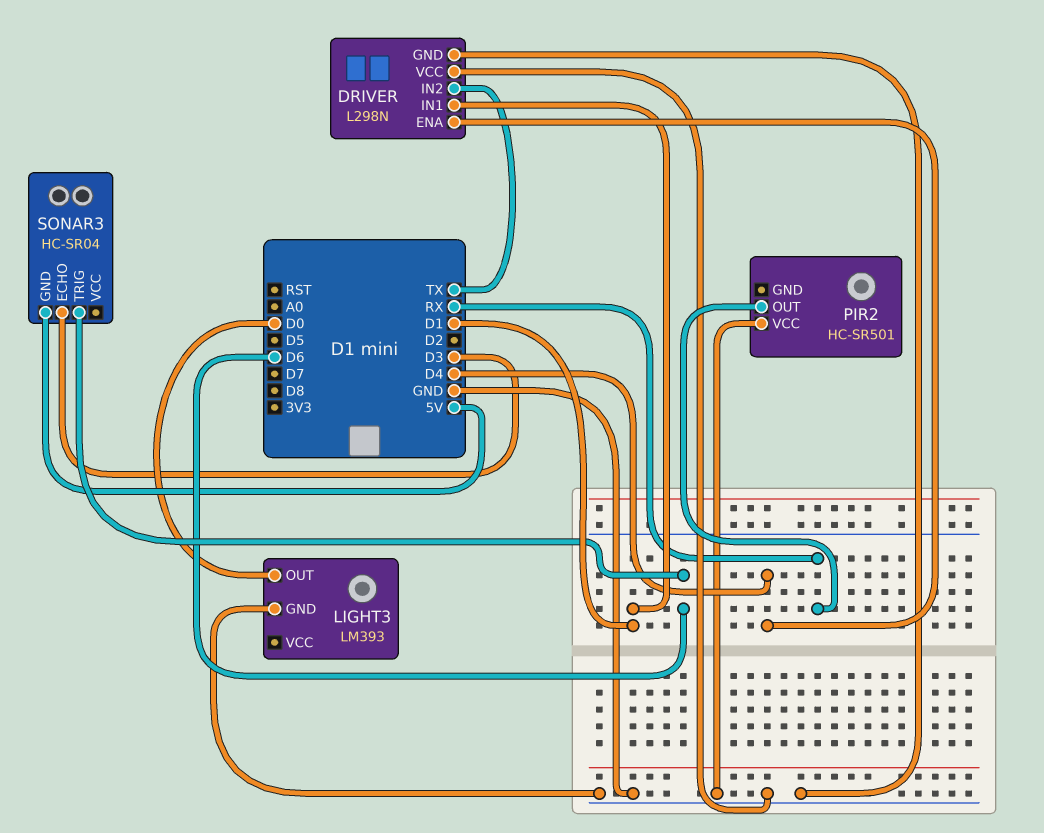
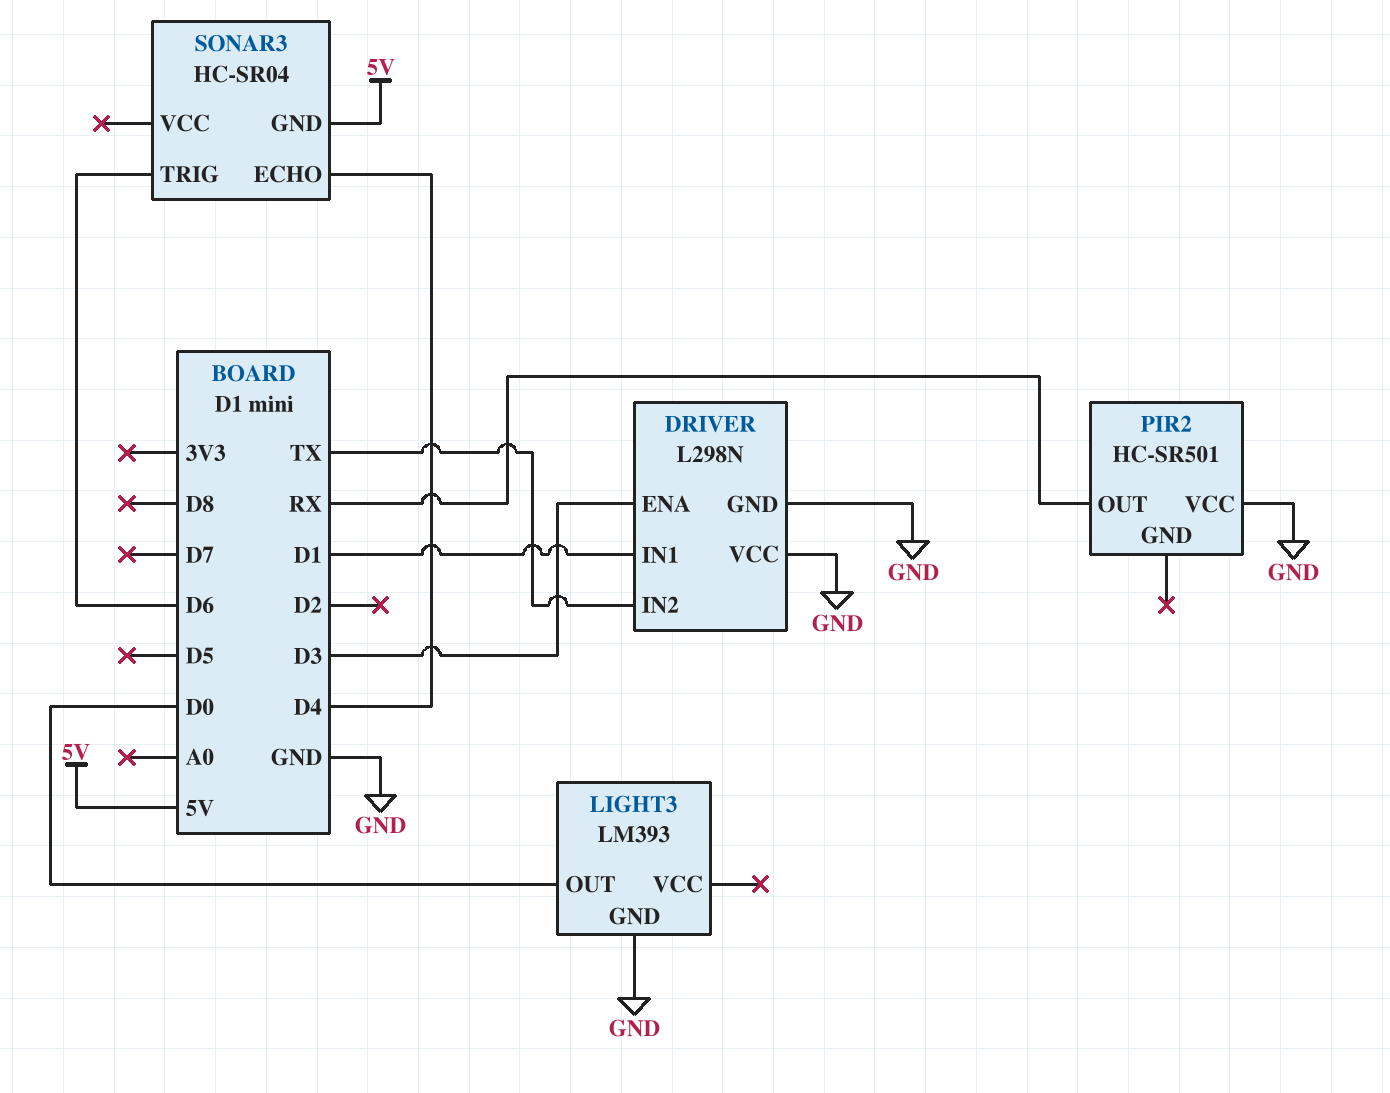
DRIVER pin ENA: D4 -> D3
SONAR3 pin ECHO: D3 -> D4

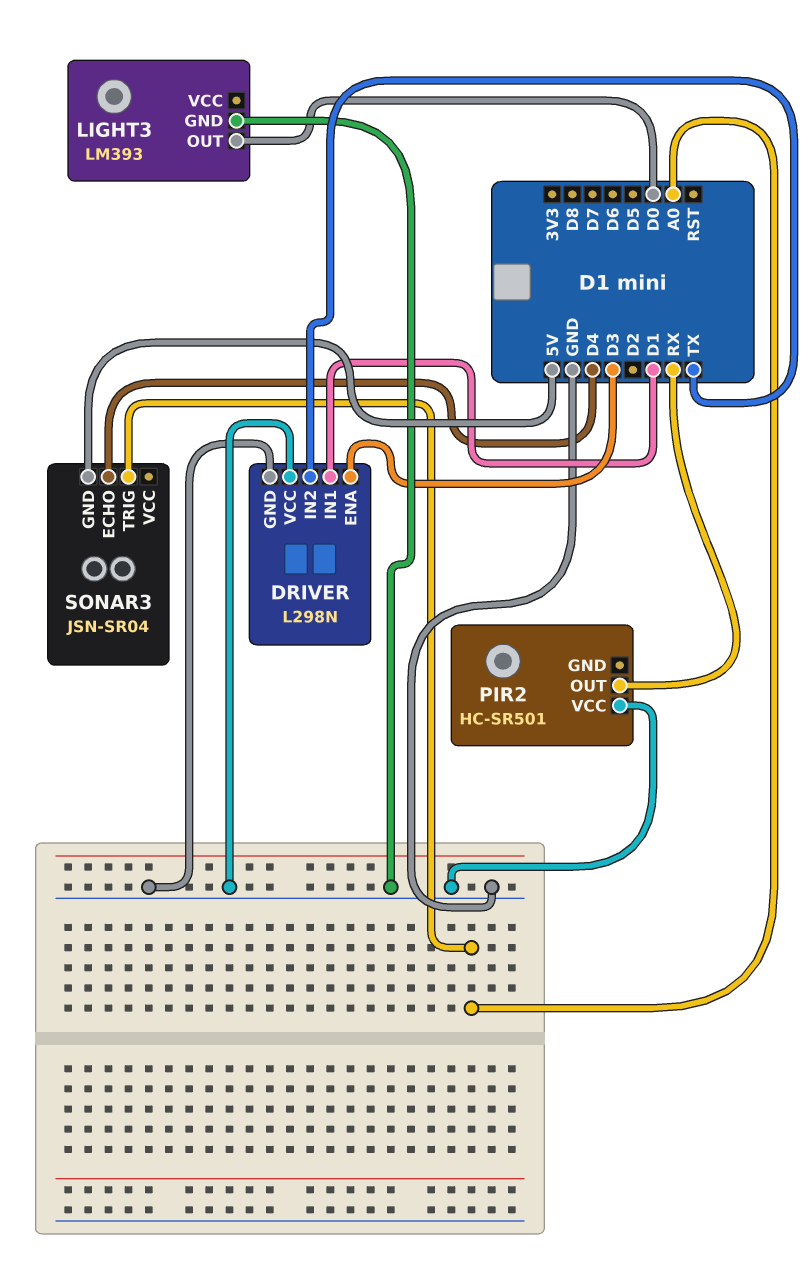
SONAR3: HC-SR04 -> JSN-SR04
SONAR3 pin TRIG: D6 -> A0

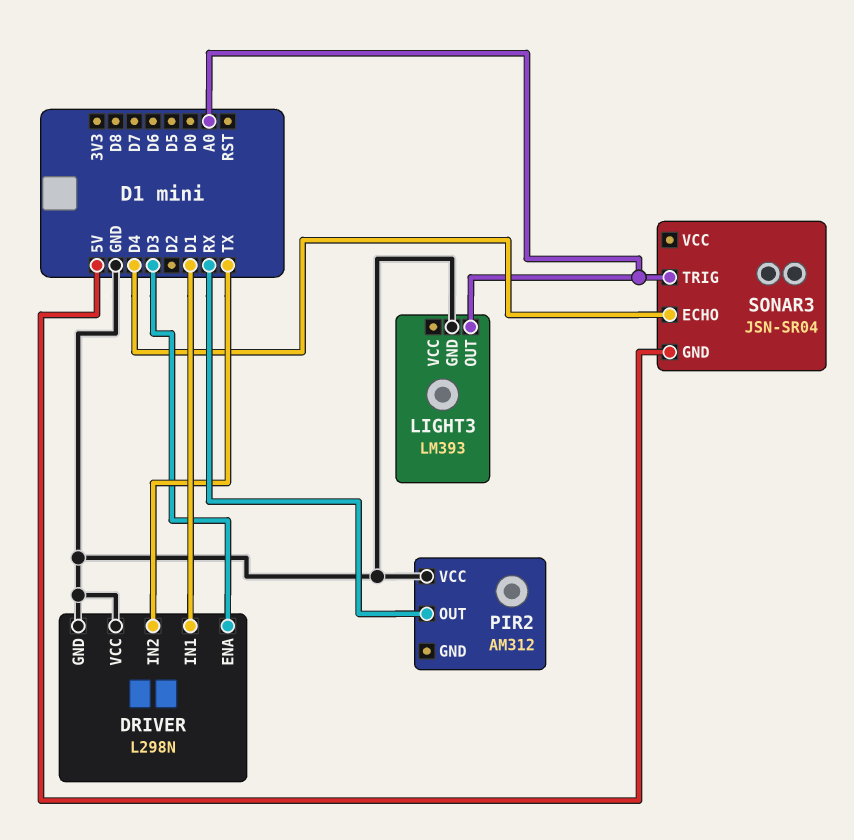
LIGHT3 pin OUT: D0 -> A0
PIR2: HC-SR501 -> AM312

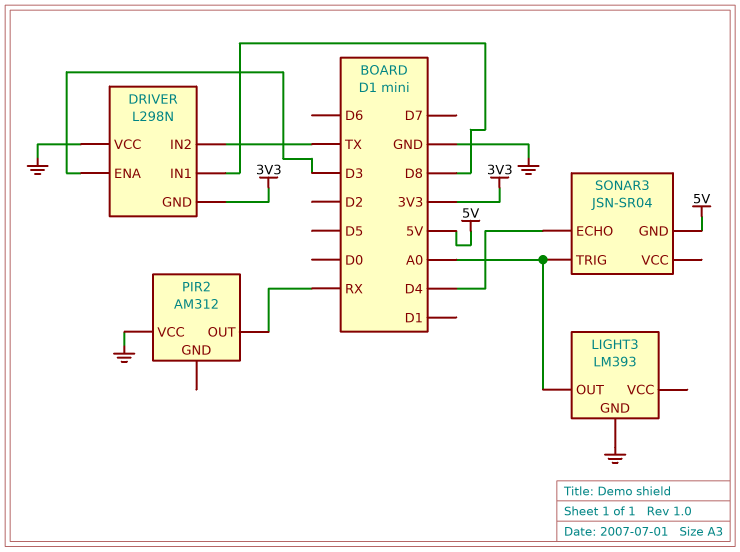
DRIVER pin GND: GND -> 3V3
DRIVER pin IN1: D1 -> D8

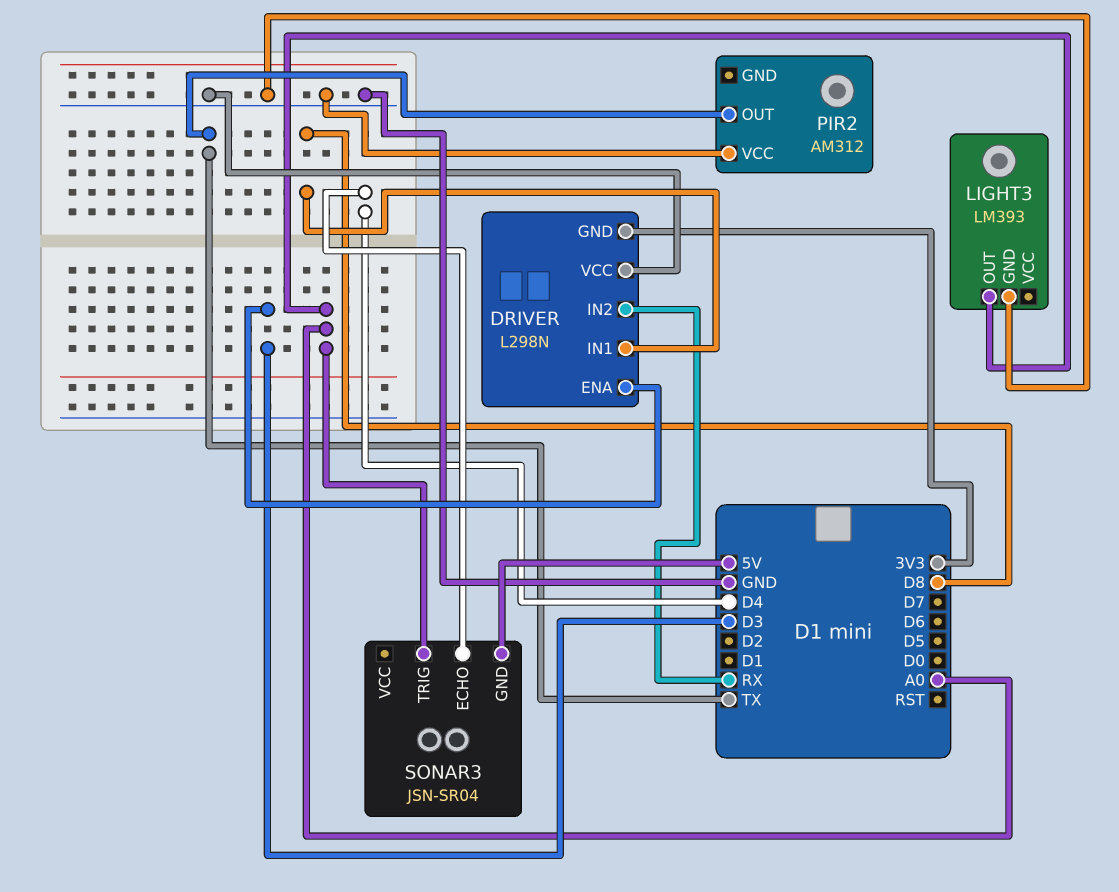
DRIVER pin IN2: TX -> RX
PIR2 pin OUT: RX -> TX

